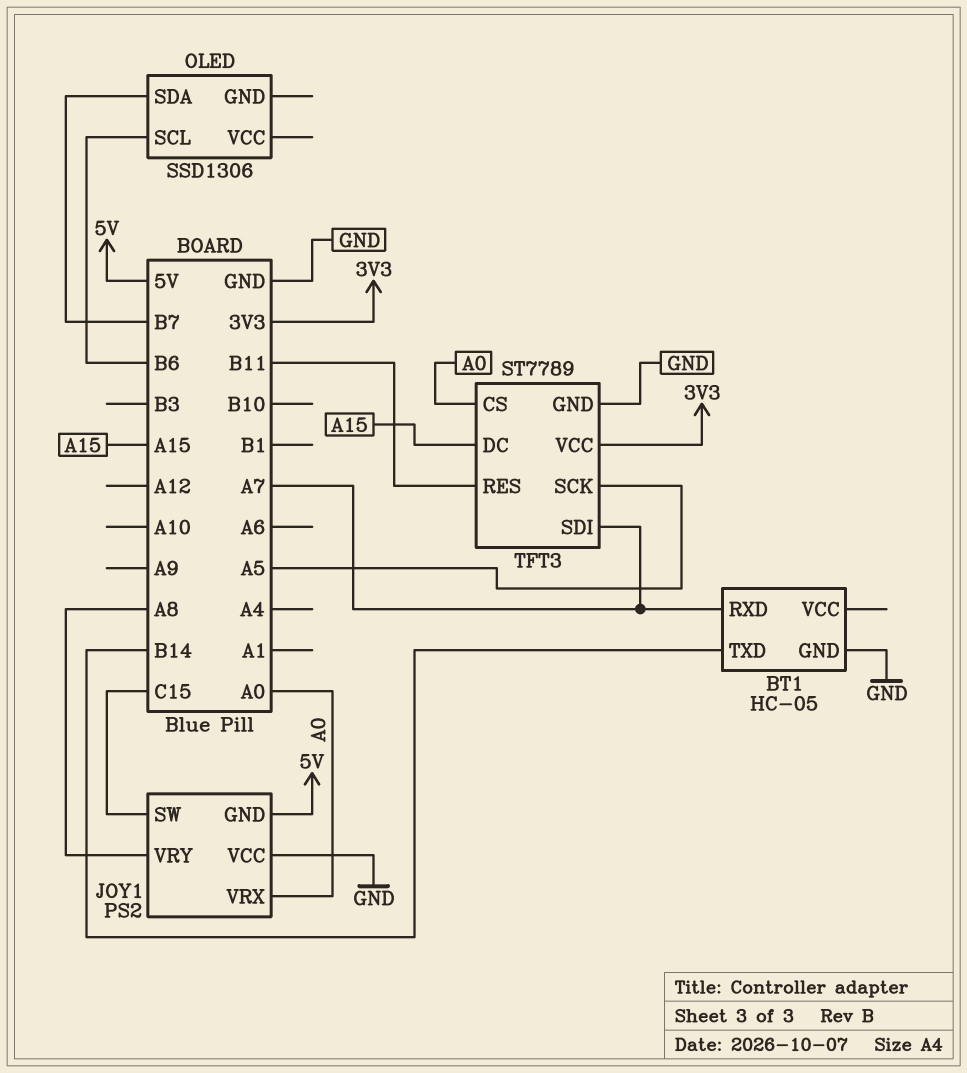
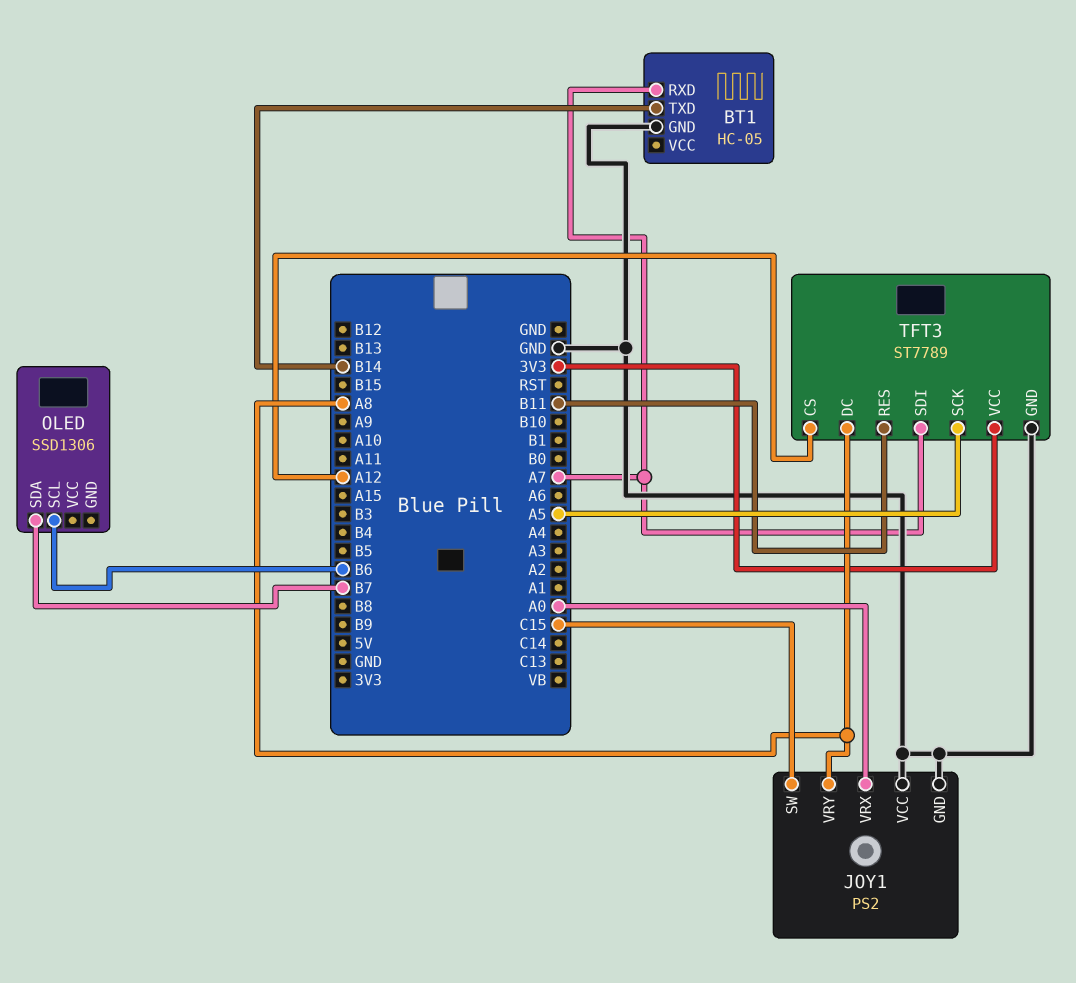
JOY1 pin GND: 5V -> GND
TFT3 pin CS: A0 -> A12
TFT3 pin DC: A15 -> A8

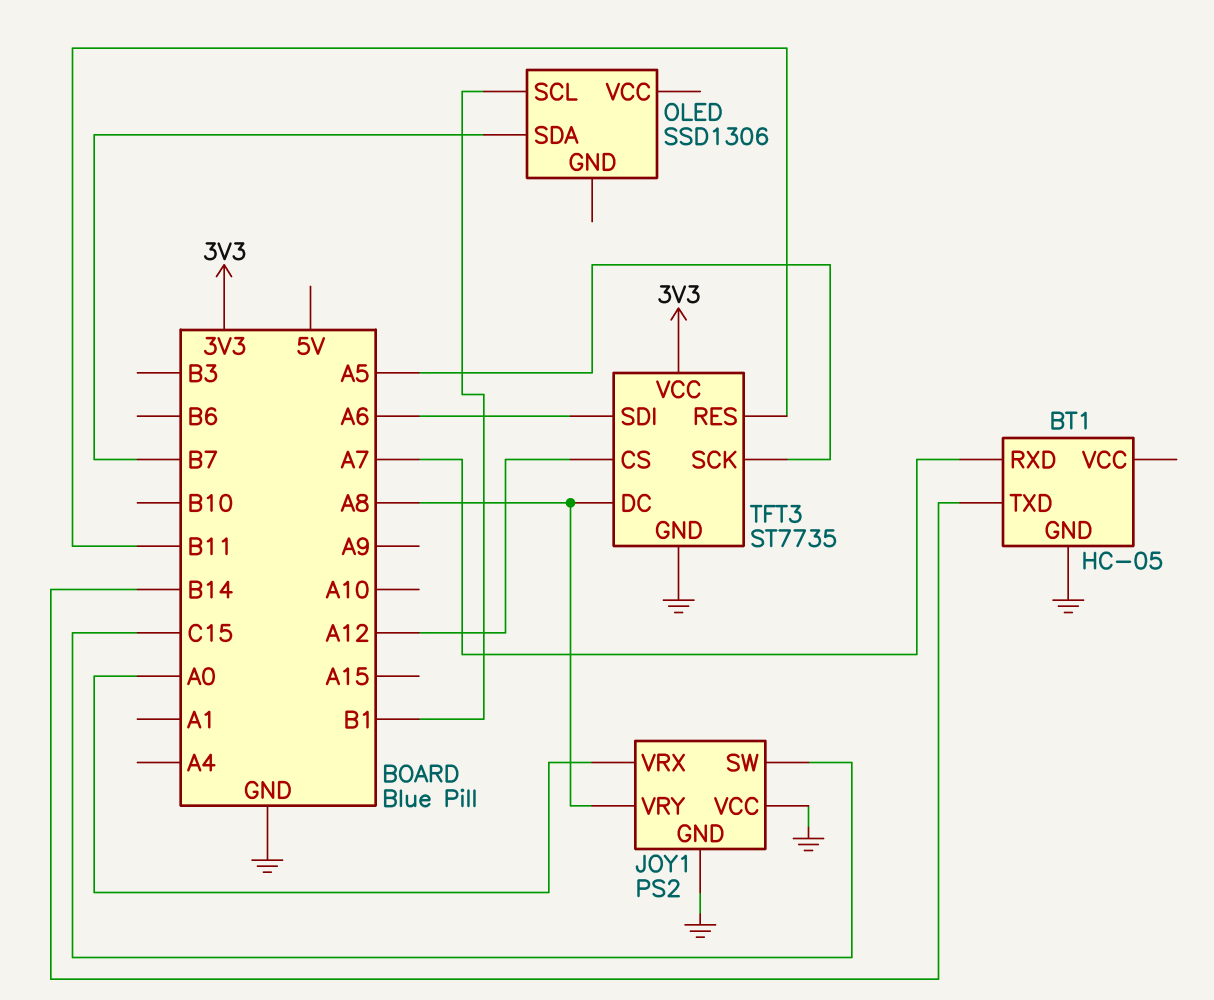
OLED pin SCL: B6 -> B1
TFT3: ST7789 -> ST7735
TFT3 pin SDI: A7 -> A6

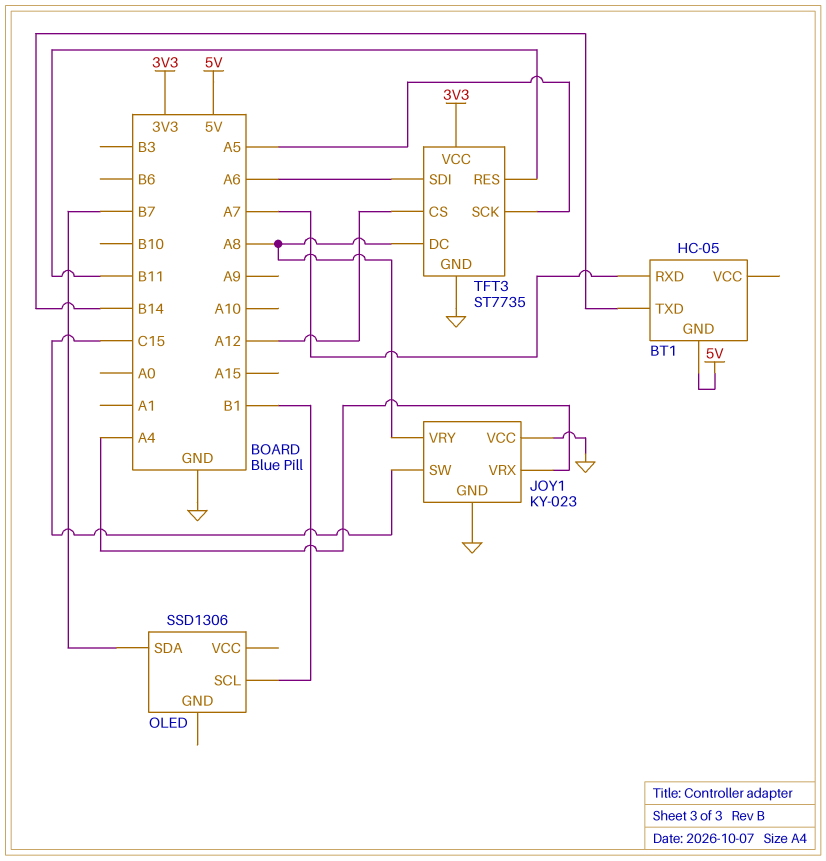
BT1 pin GND: GND -> 5V
JOY1: PS2 -> KY-023
JOY1 pin VRX: A0 -> A4

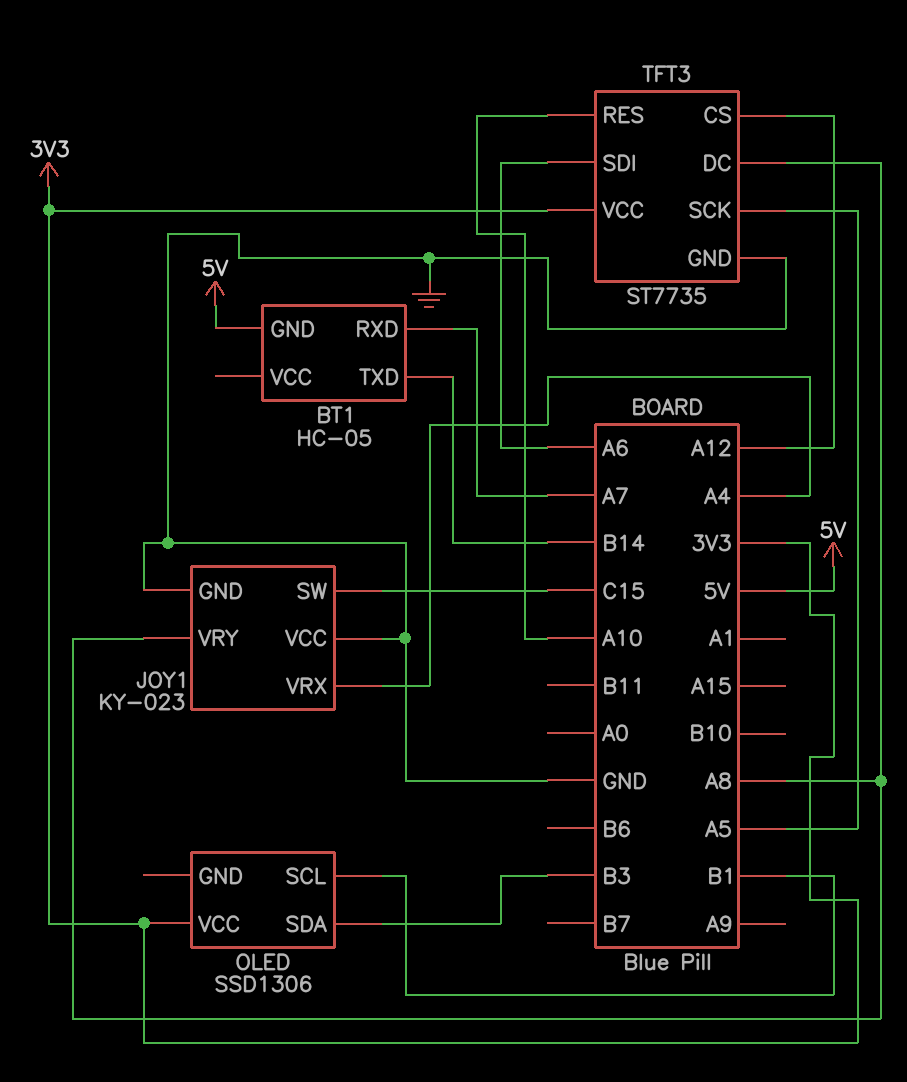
OLED pin SDA: B7 -> B3
OLED pin VCC: none -> 3V3
TFT3 pin RES: B11 -> A10

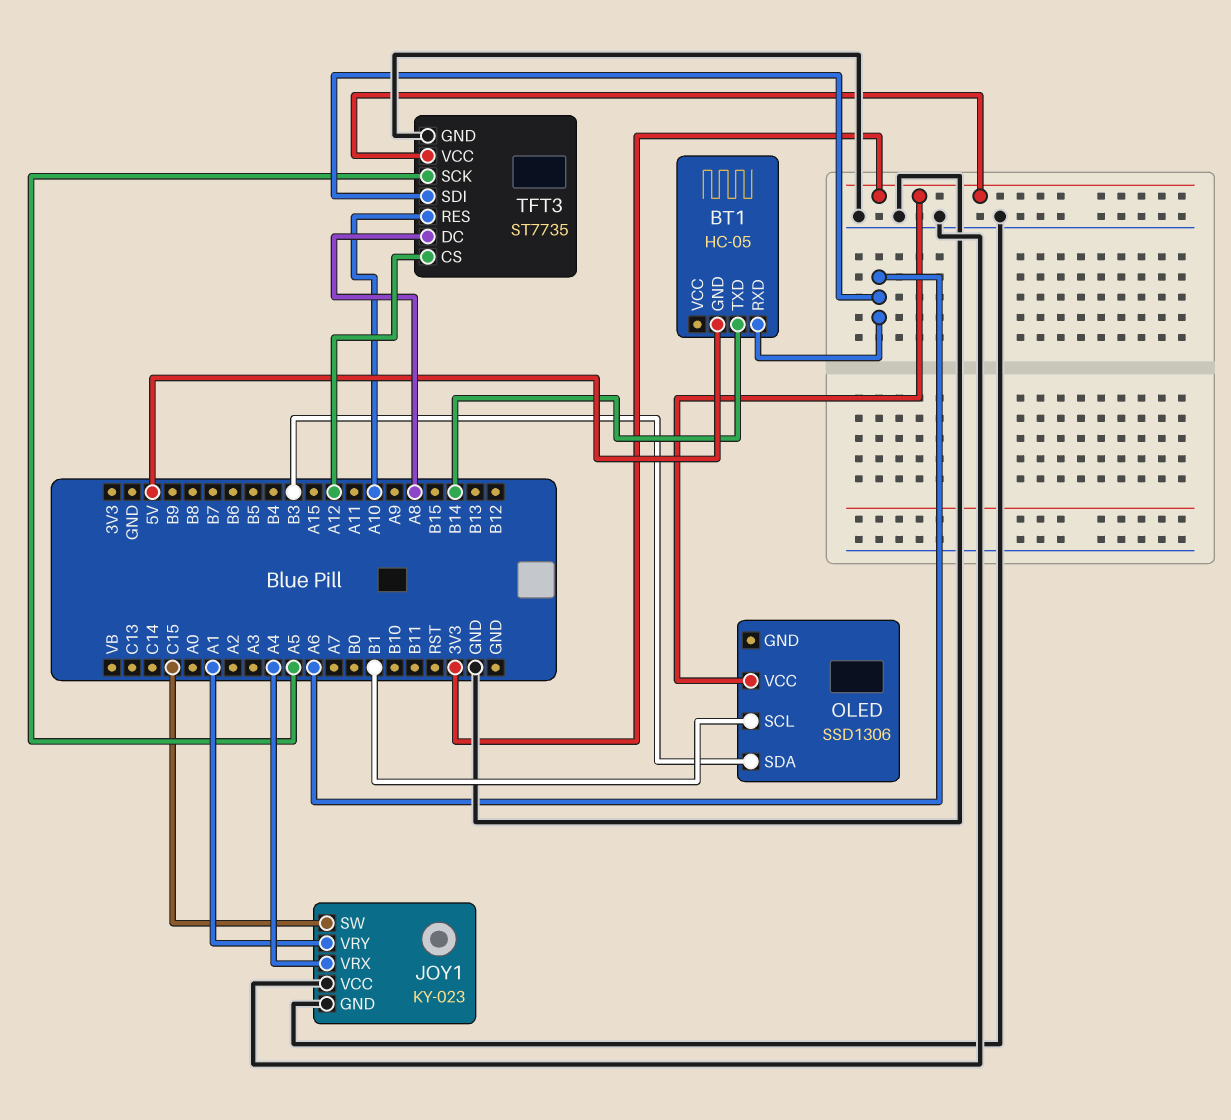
BT1 pin RXD: A7 -> A6
JOY1 pin VRY: A8 -> A1

